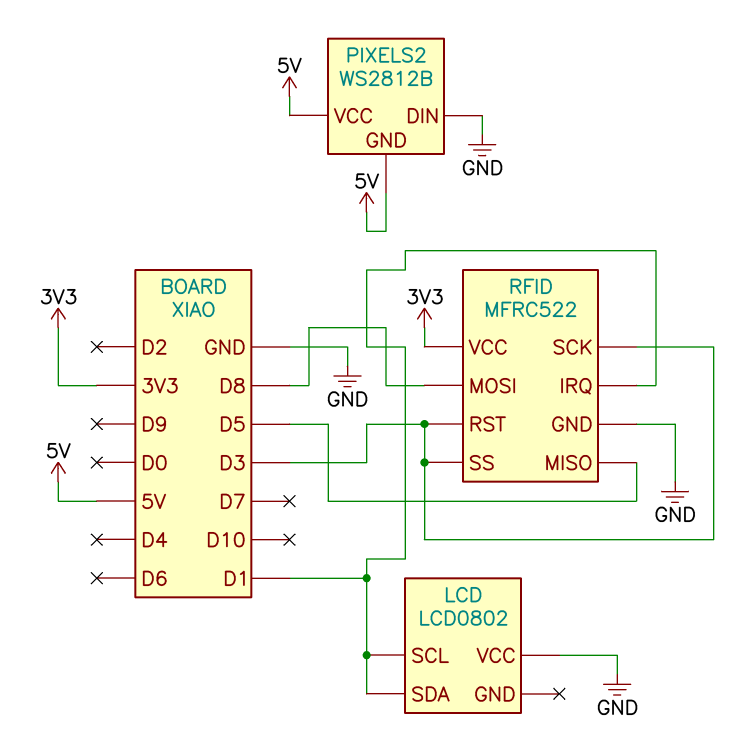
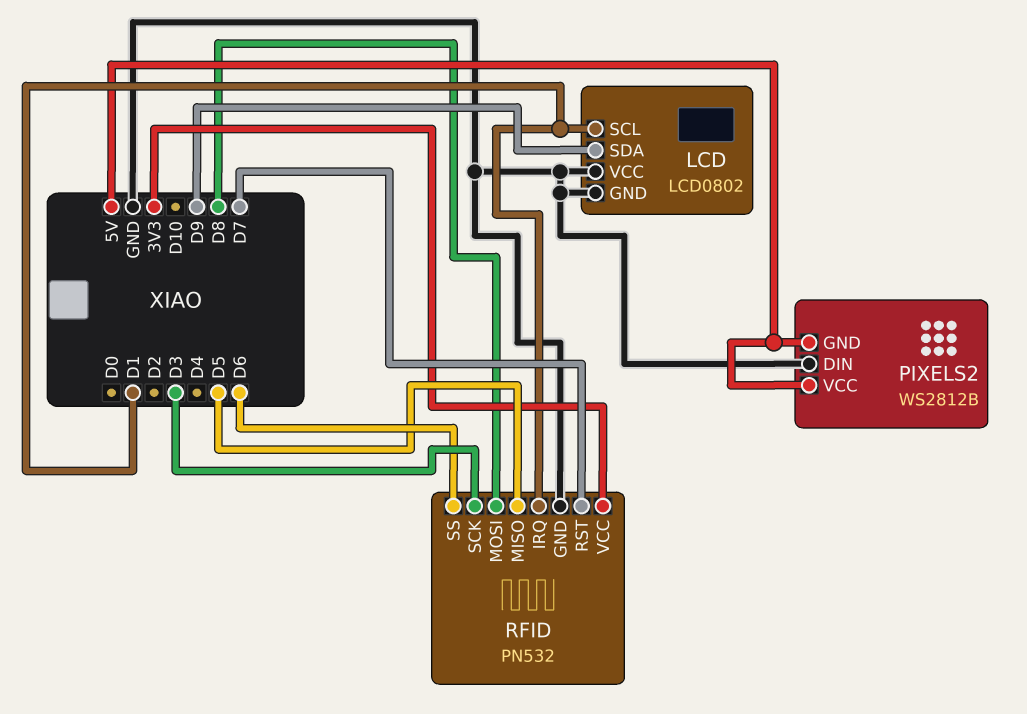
LCD pin GND: none -> GND
LCD pin SDA: D1 -> D9
RFID: MFRC522 -> PN532
RFID pin RST: D3 -> D7
RFID pin SS: D3 -> D6

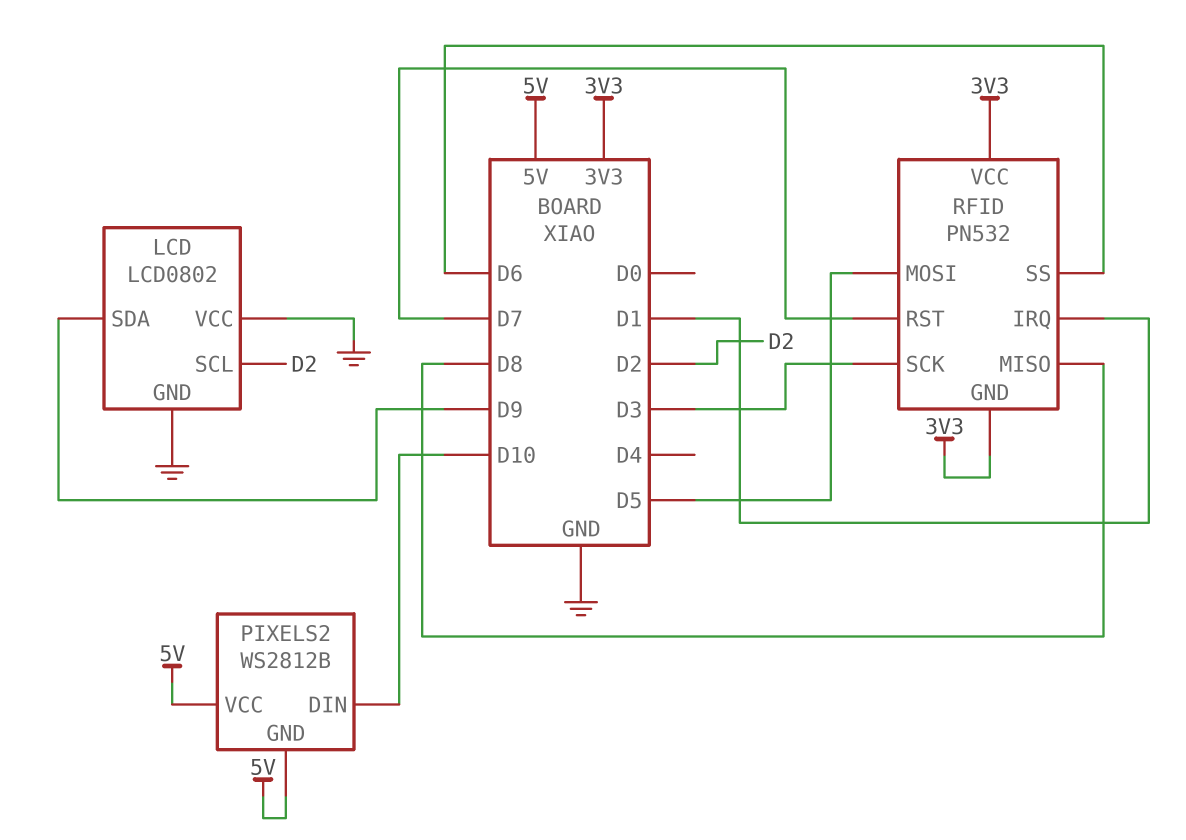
LCD pin SCL: D1 -> D2
PIXELS2 pin DIN: GND -> D10
RFID pin GND: GND -> 3V3
RFID pin MISO: D5 -> D8
RFID pin MOSI: D8 -> D5

